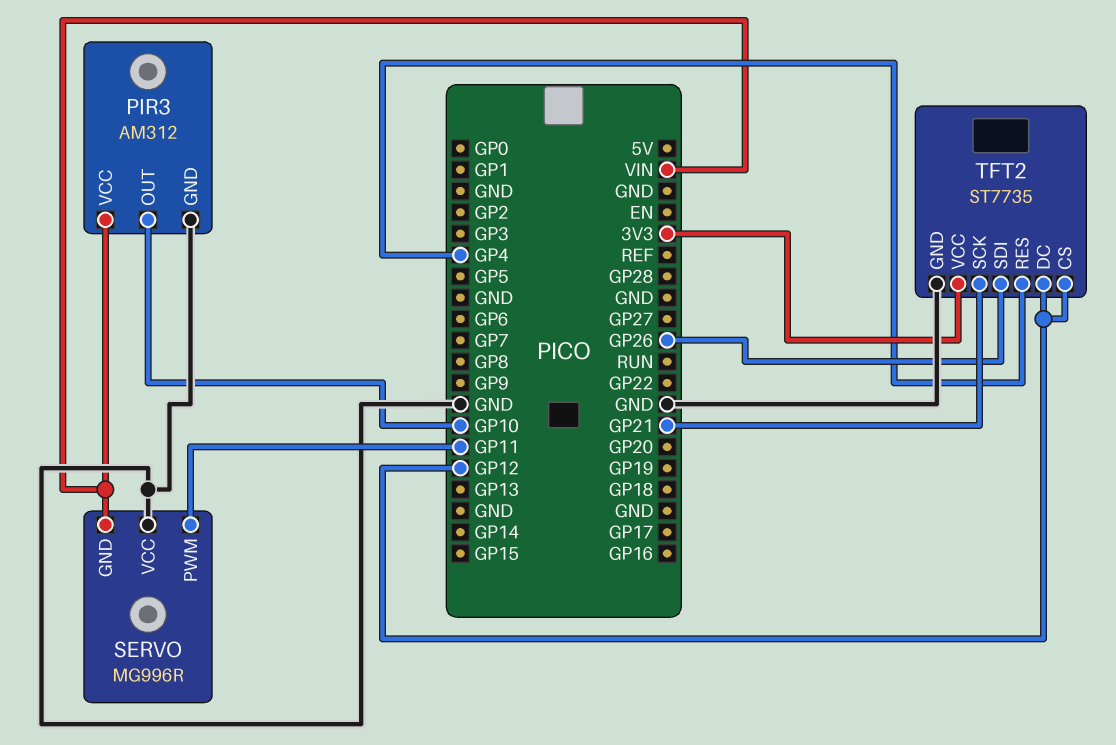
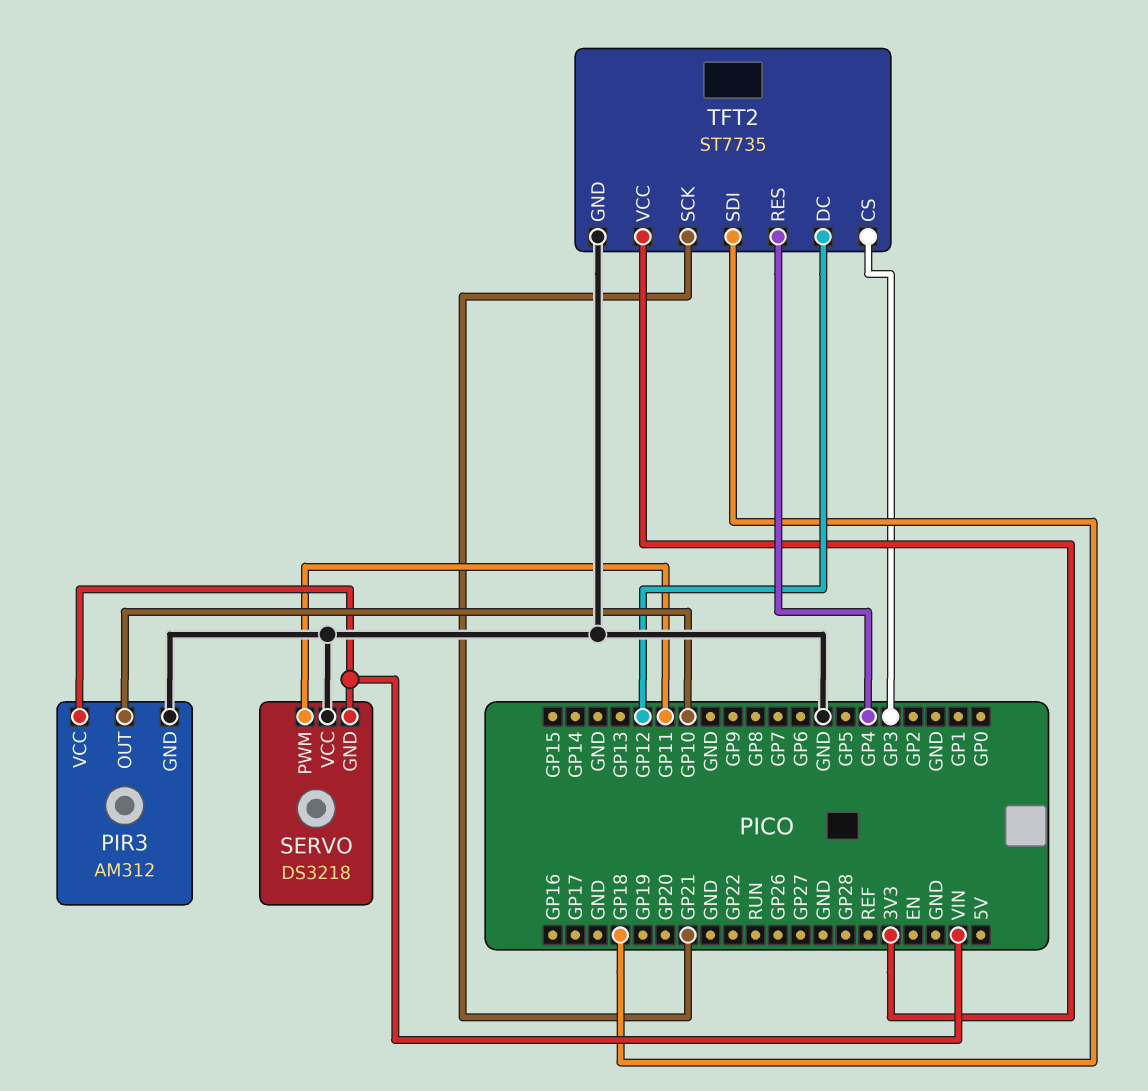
SERVO: MG996R -> DS3218
TFT2 pin CS: GP12 -> GP3
TFT2 pin SDI: GP26 -> GP18

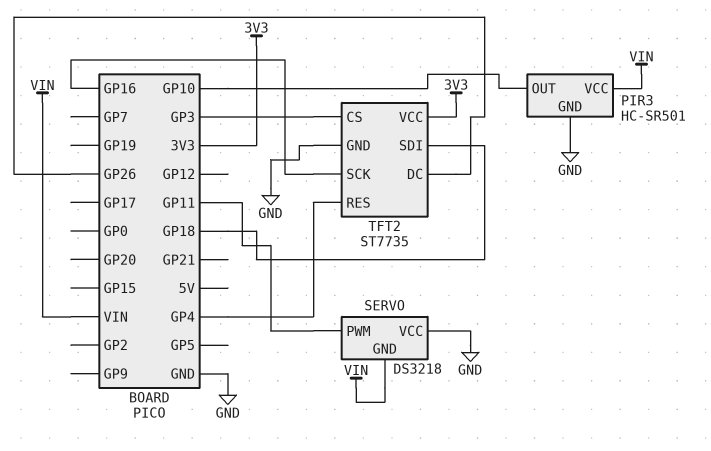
PIR3: AM312 -> HC-SR501
TFT2 pin DC: GP12 -> GP26
TFT2 pin SCK: GP21 -> GP16

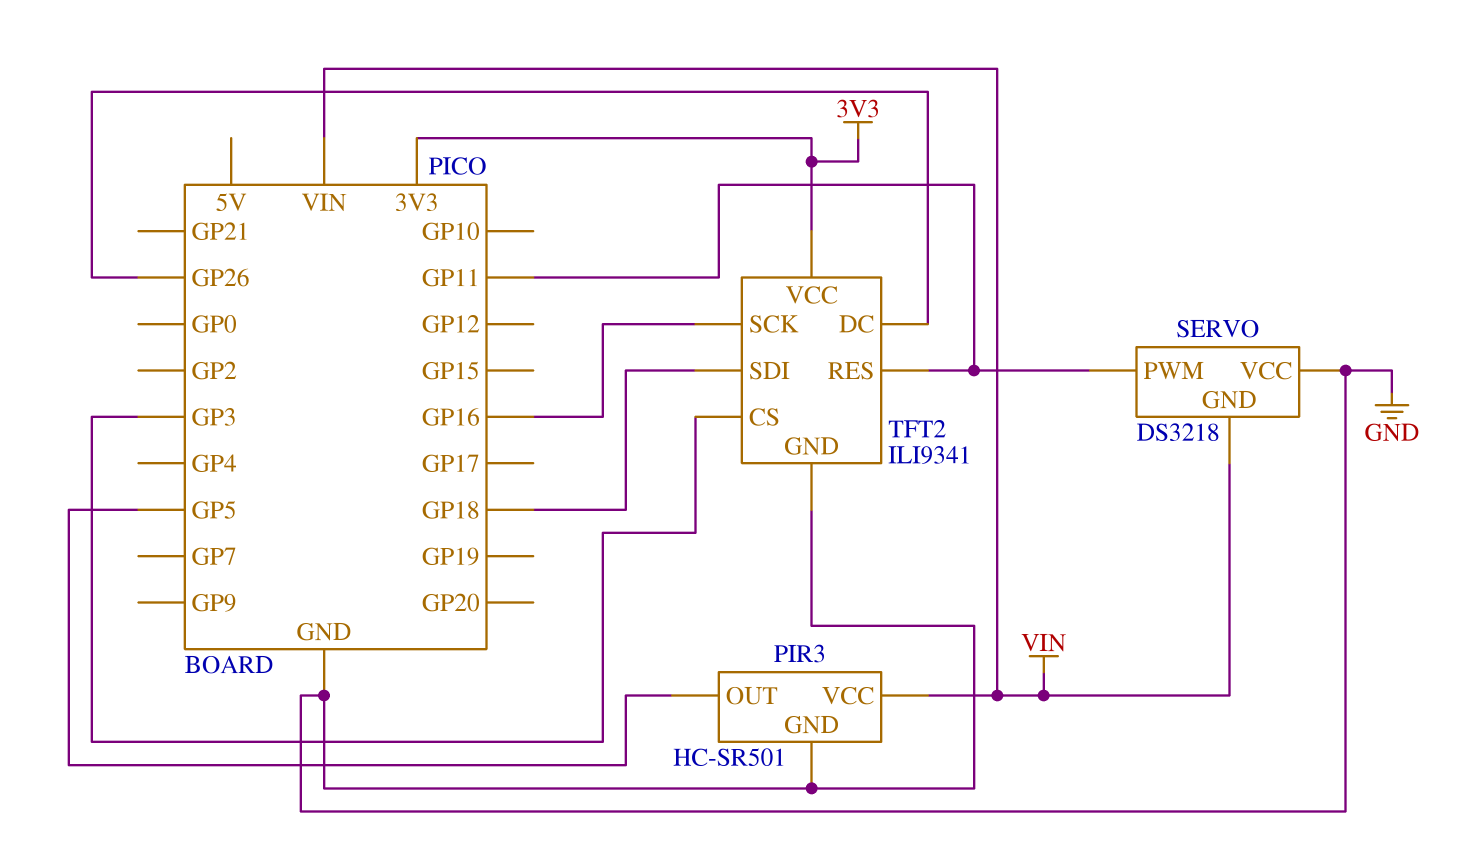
PIR3 pin OUT: GP10 -> GP5
TFT2: ST7735 -> ILI9341
TFT2 pin RES: GP4 -> GP11

